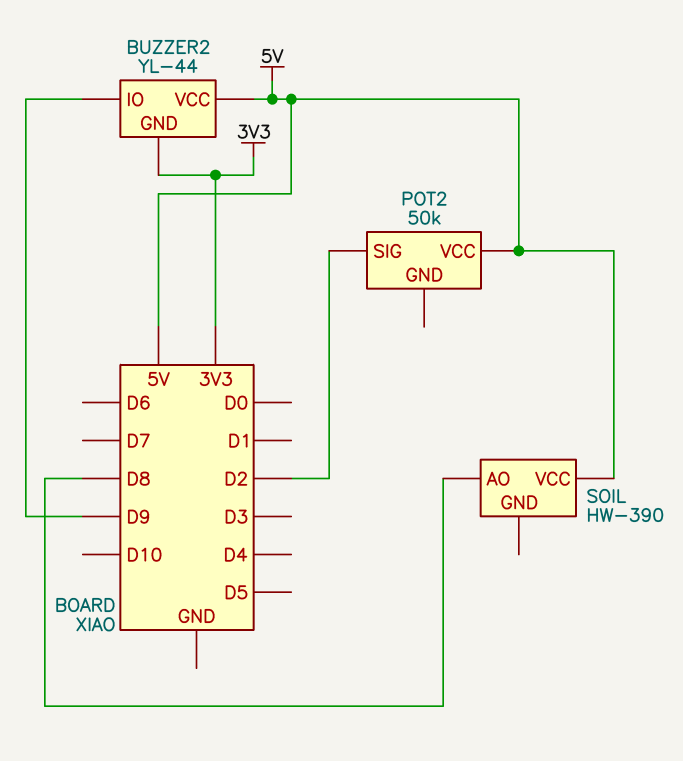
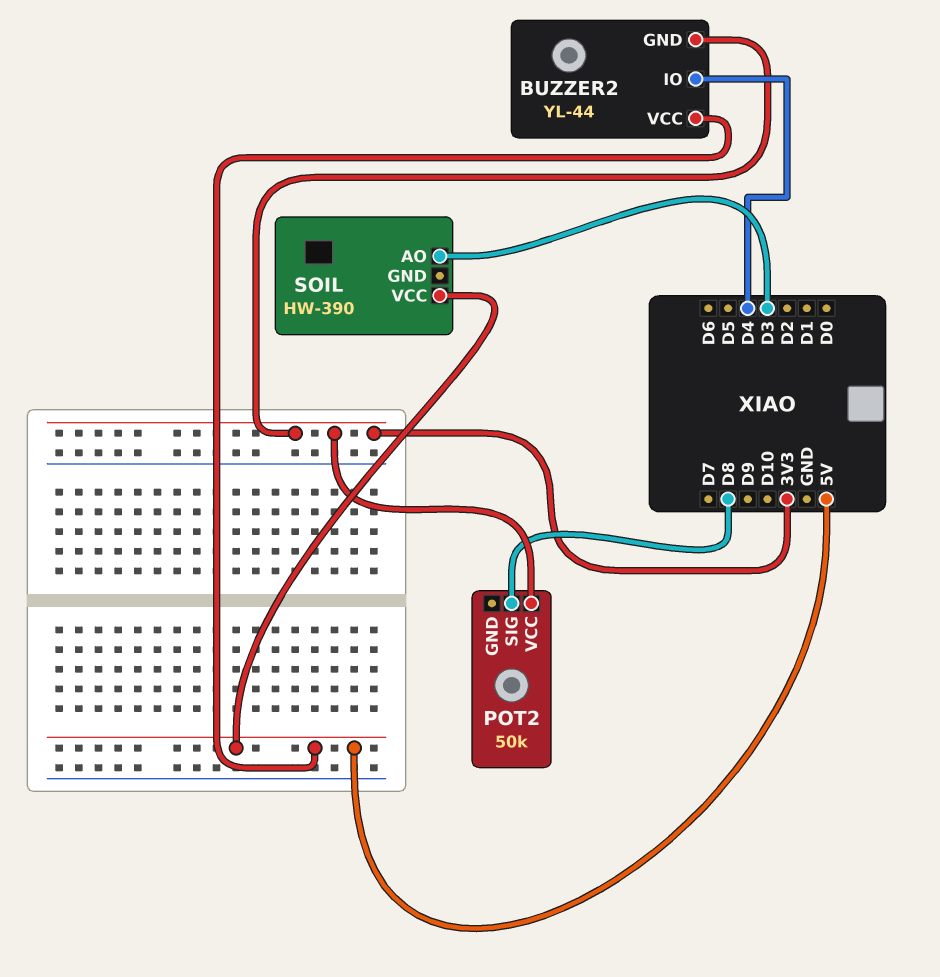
BUZZER2 pin IO: D9 -> D4
POT2 pin SIG: D2 -> D8
POT2 pin VCC: 5V -> 3V3
SOIL pin AO: D8 -> D3

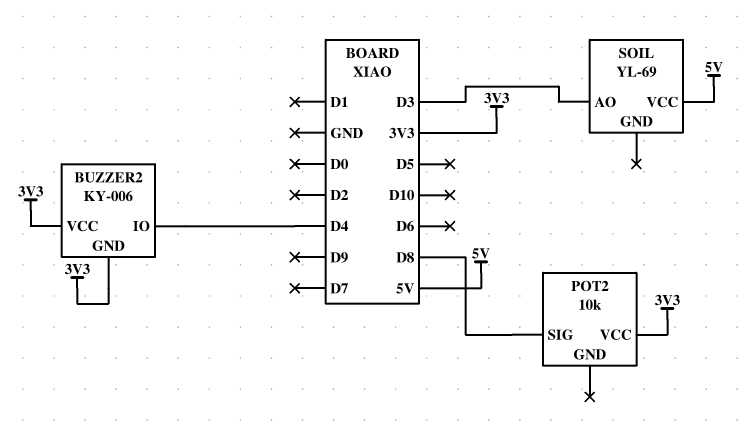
BUZZER2: YL-44 -> KY-006
BUZZER2 pin VCC: 5V -> 3V3
POT2: 50k -> 10k
SOIL: HW-390 -> YL-69

